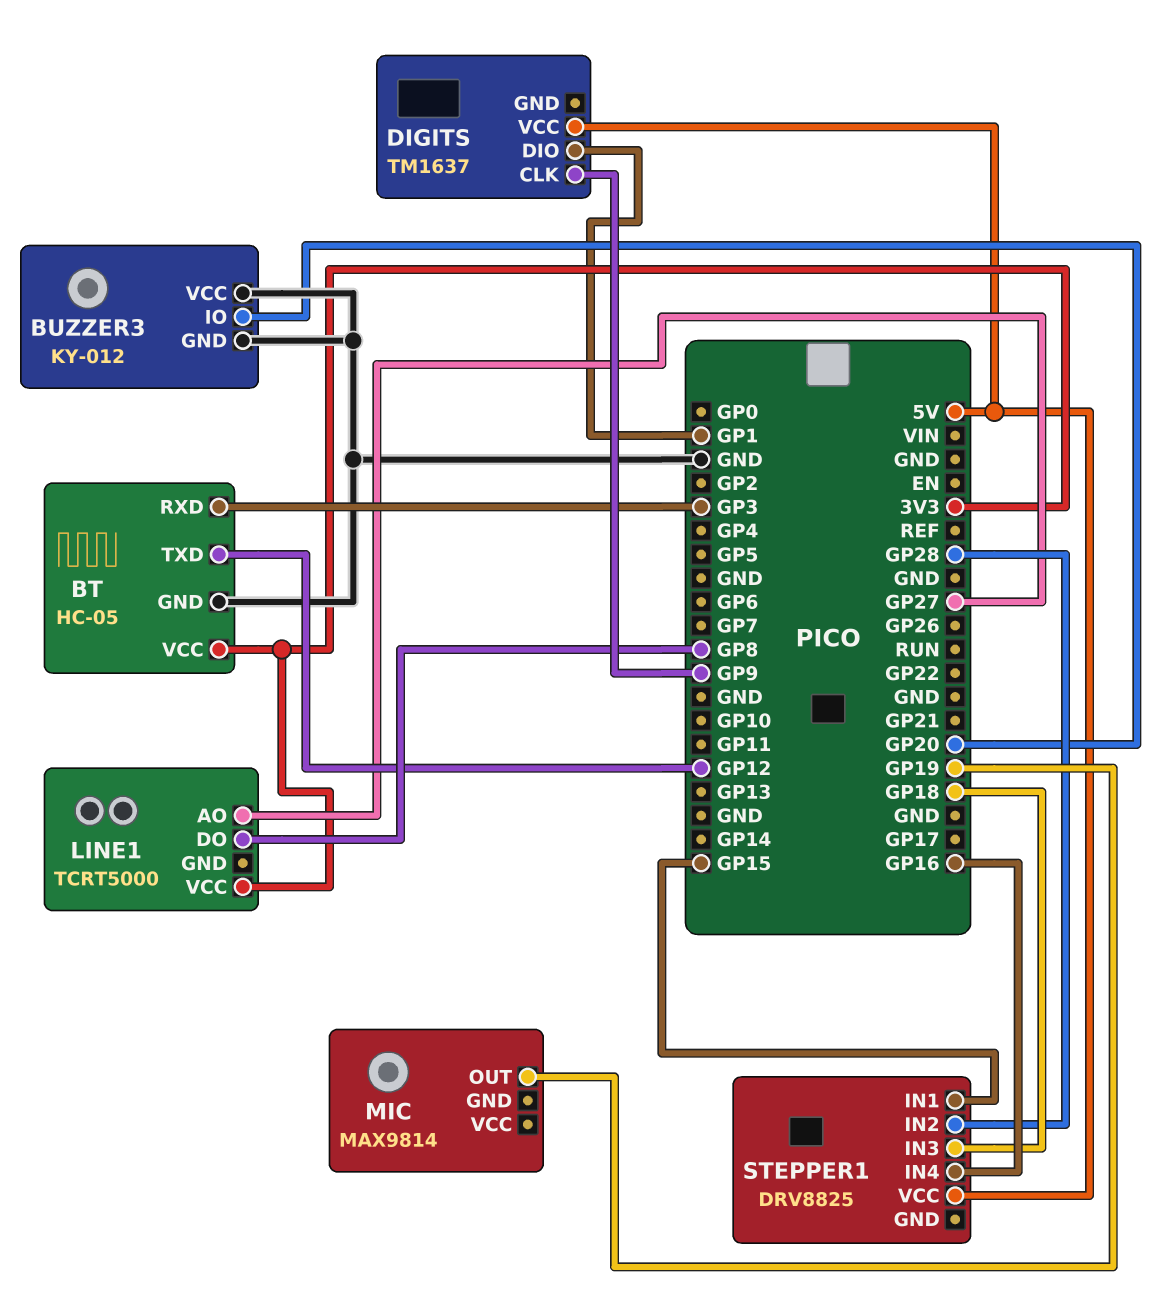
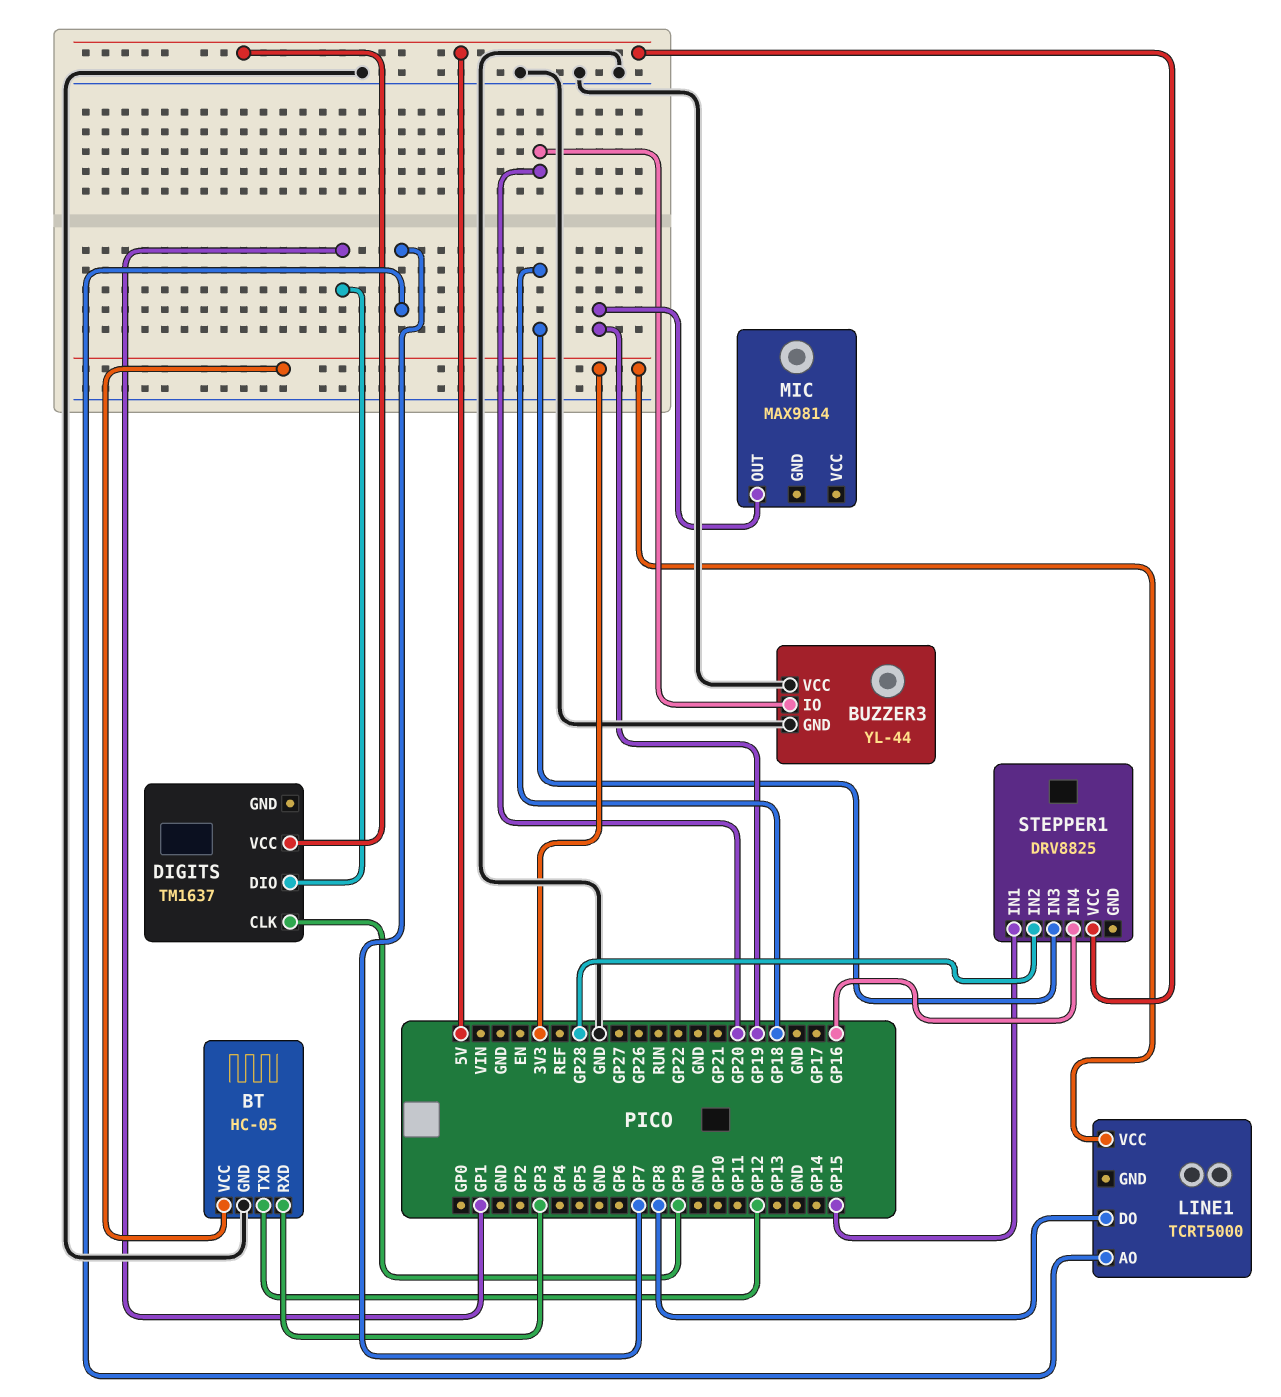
BUZZER3: KY-012 -> YL-44
LINE1 pin AO: GP27 -> GP7

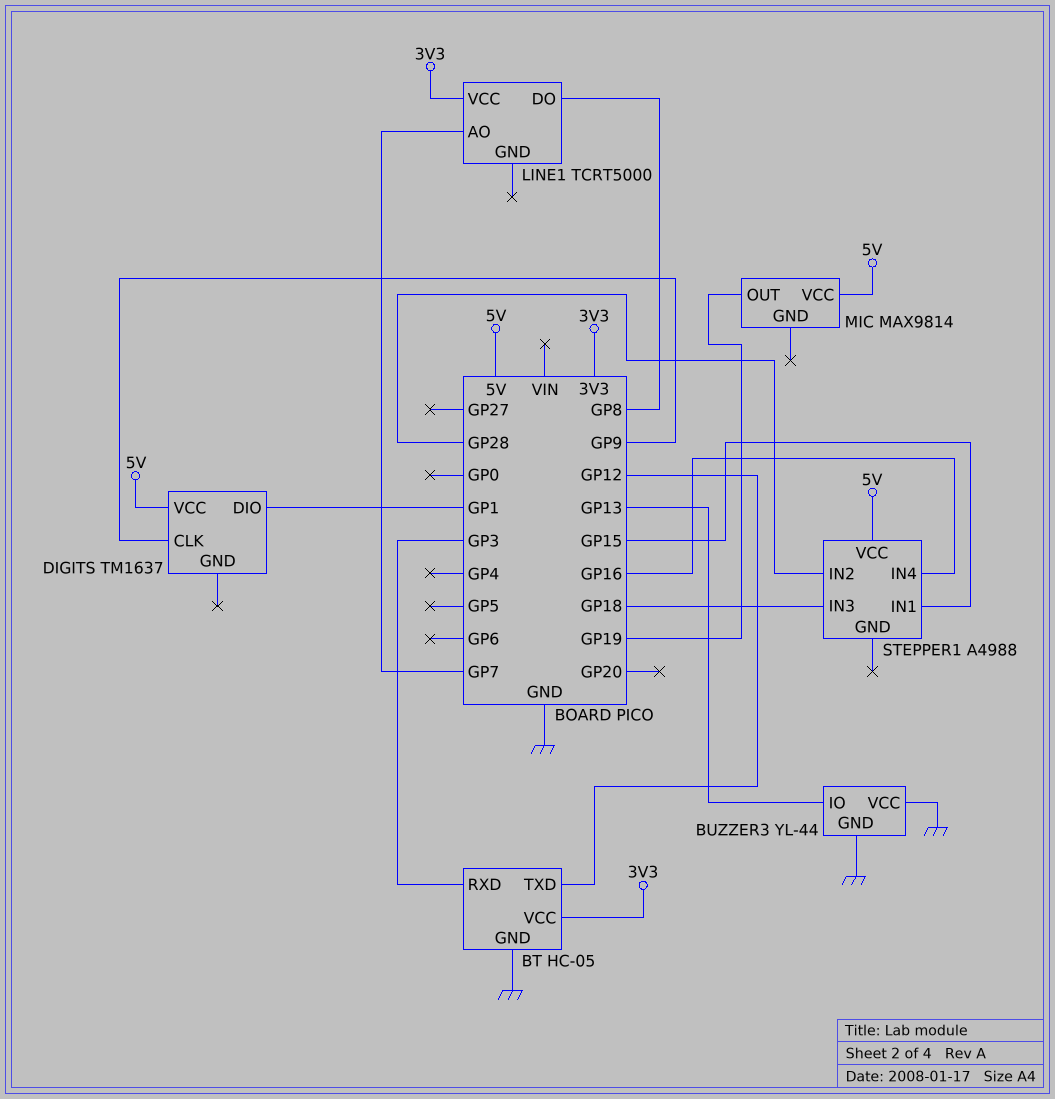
BUZZER3 pin IO: GP20 -> GP13
MIC pin VCC: none -> 5V
STEPPER1: DRV8825 -> A4988

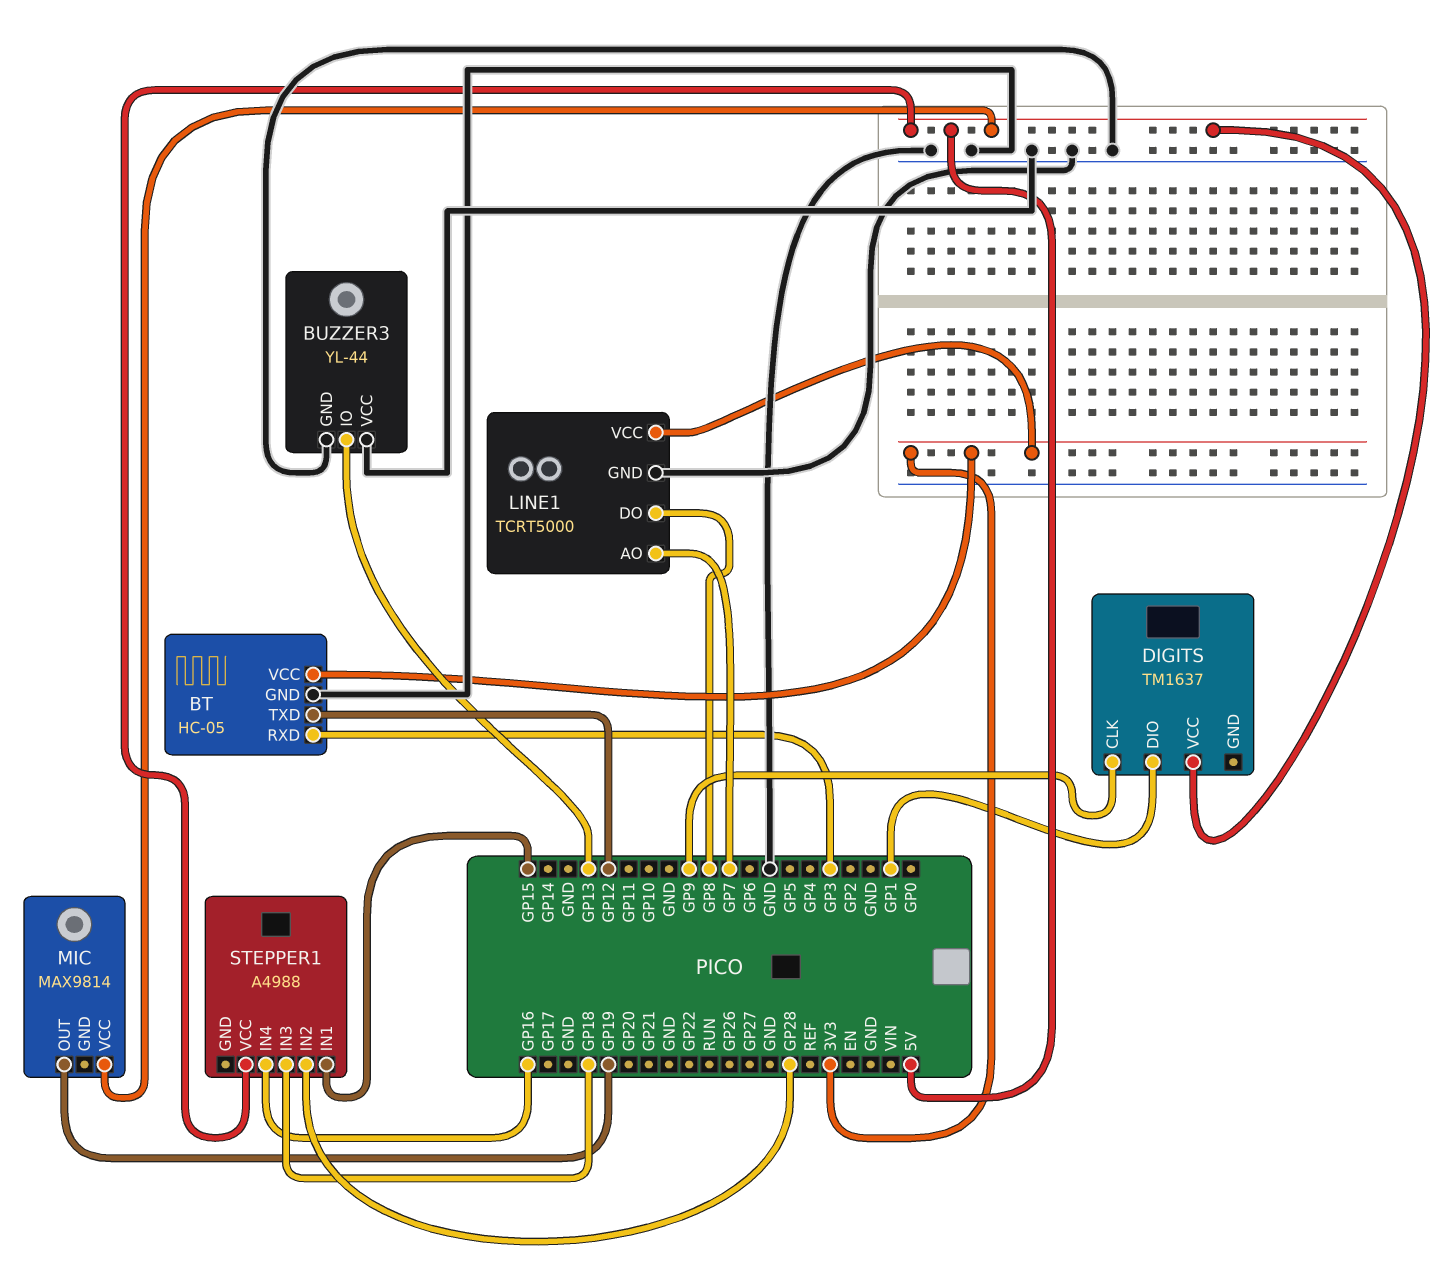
LINE1 pin GND: none -> GND

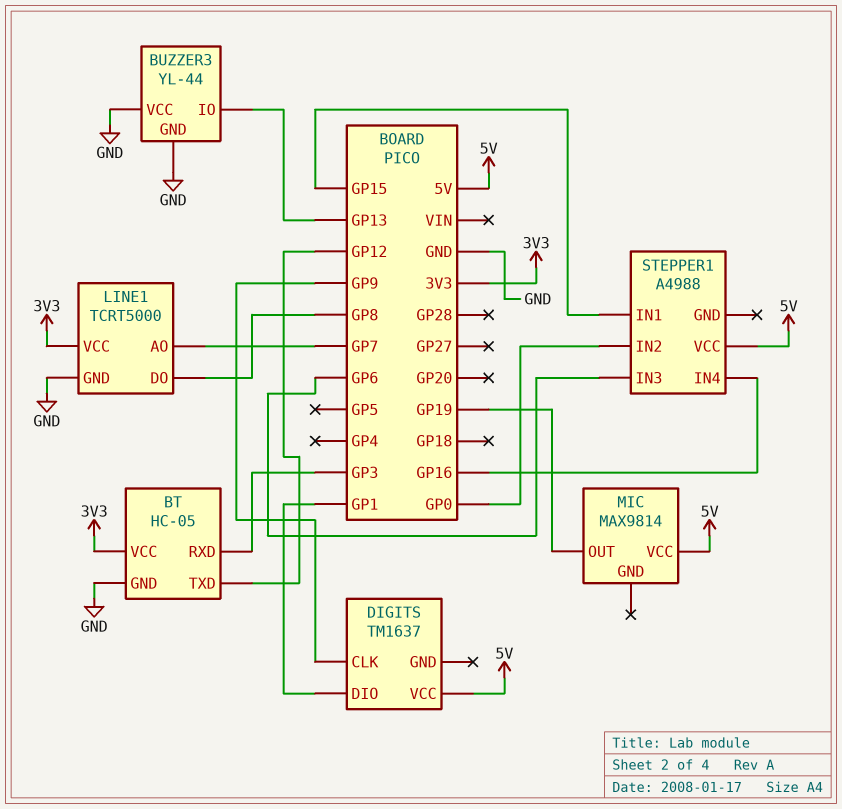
STEPPER1 pin IN2: GP28 -> GP0
STEPPER1 pin IN3: GP18 -> GP6

